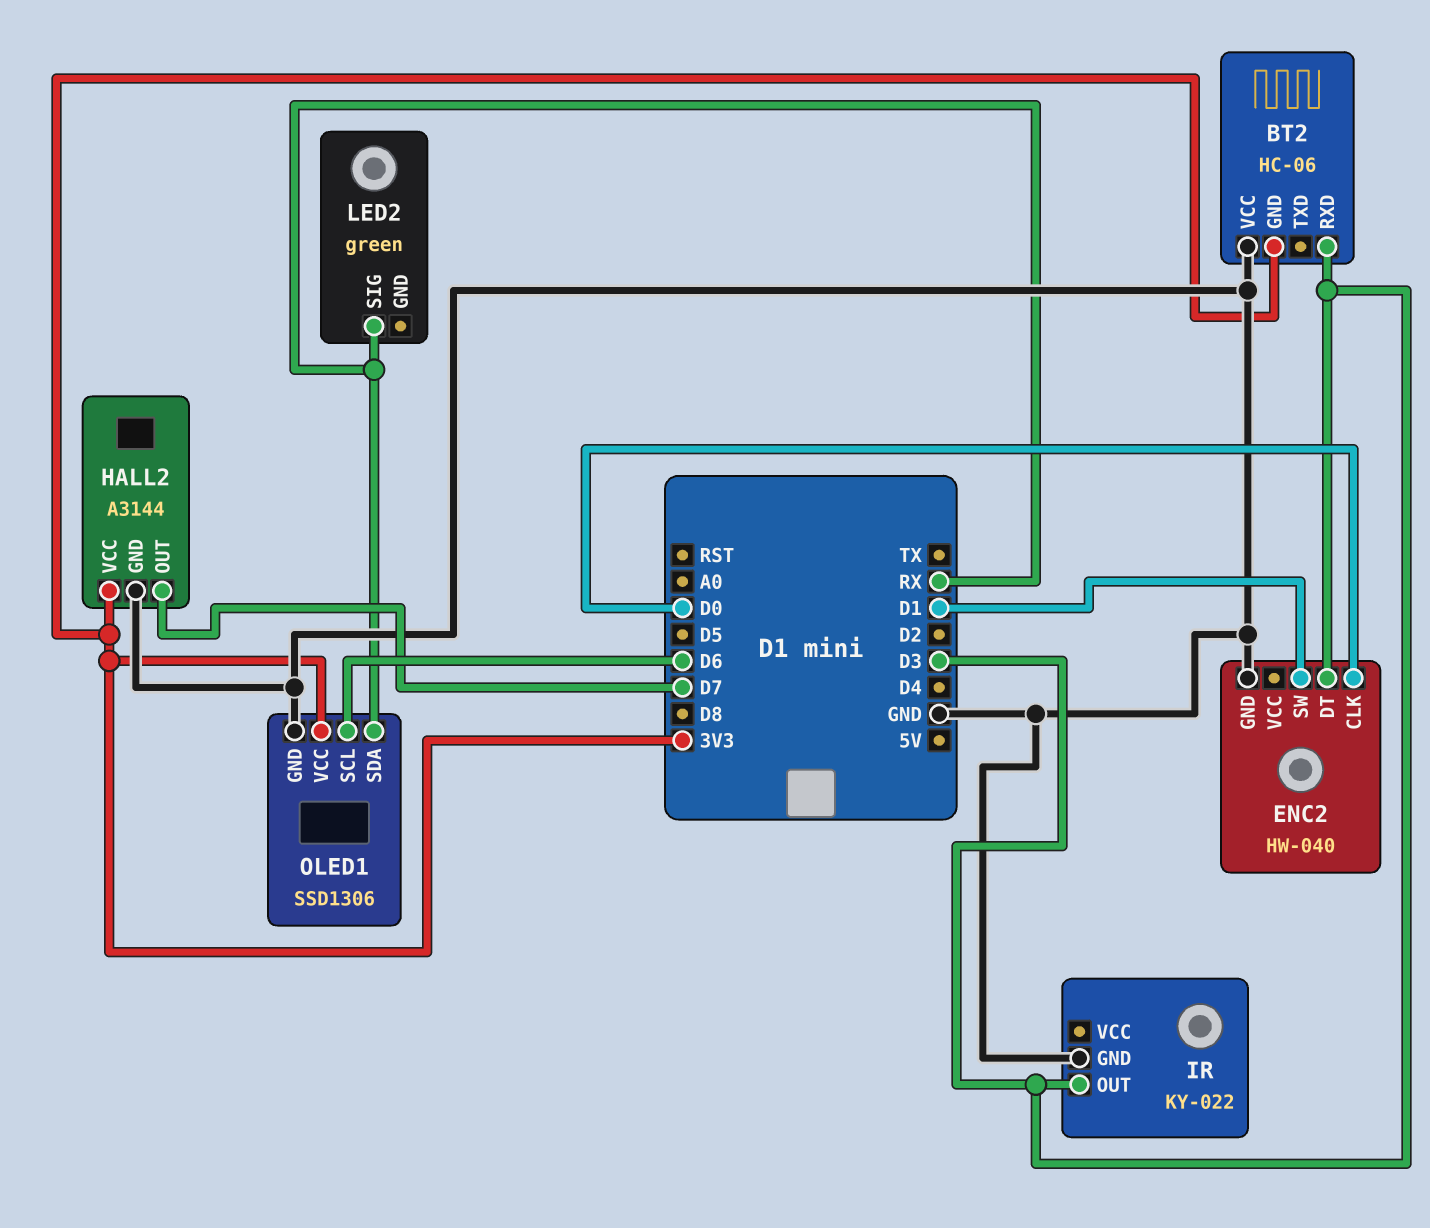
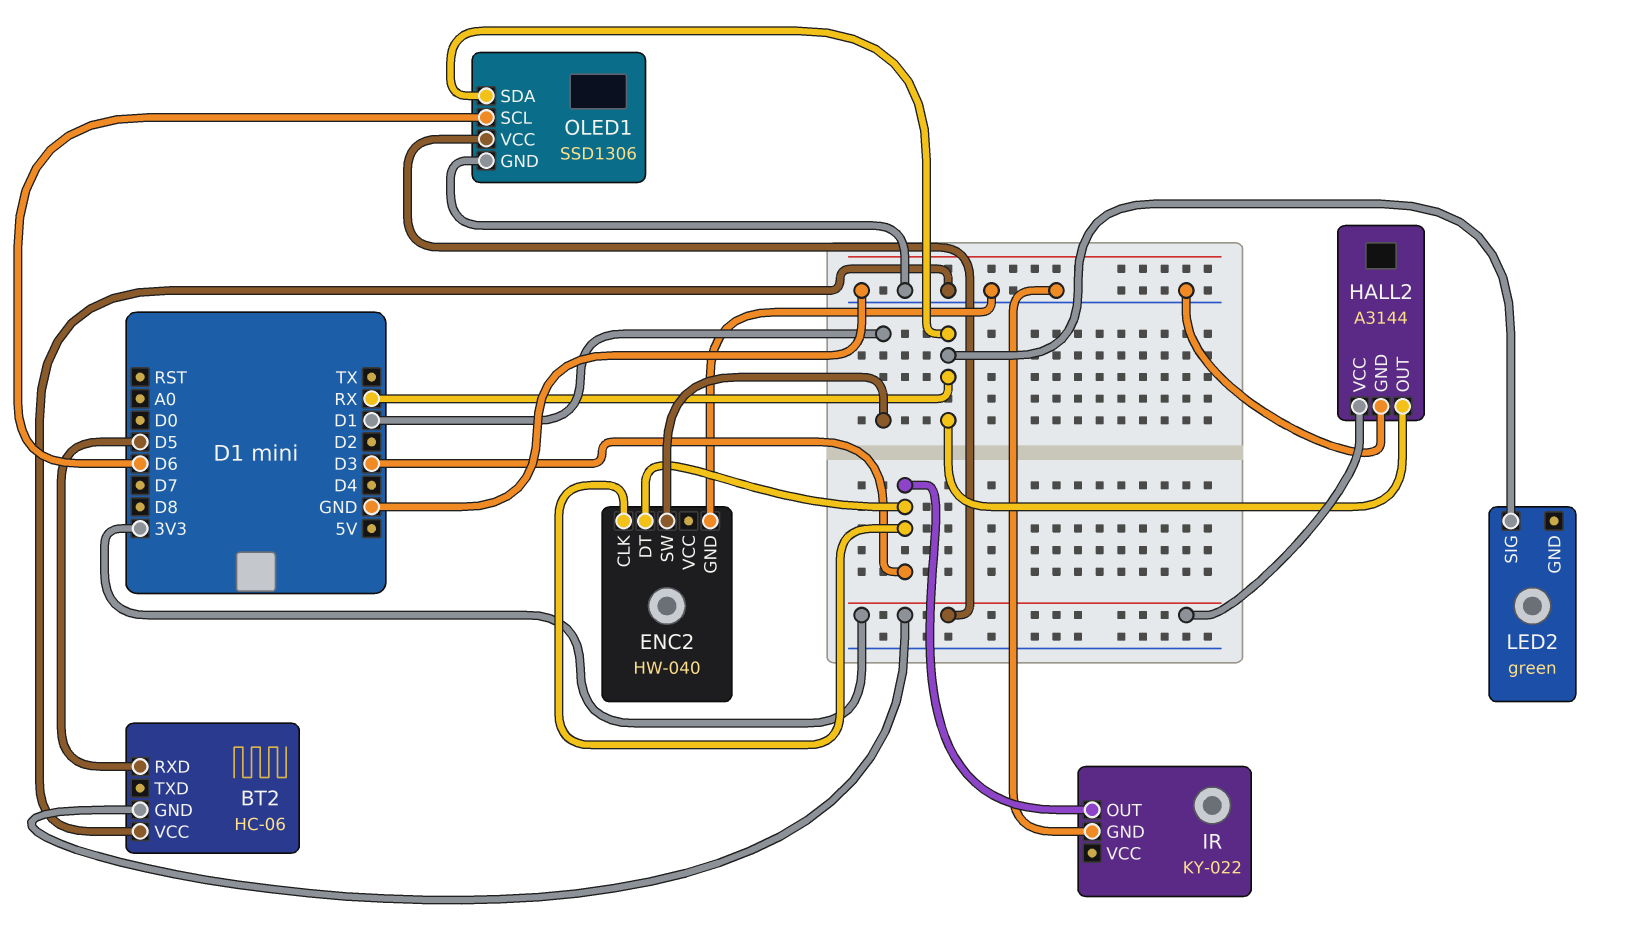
BT2 pin RXD: D3 -> D5
ENC2 pin CLK: D0 -> D3
HALL2 pin OUT: D7 -> RX

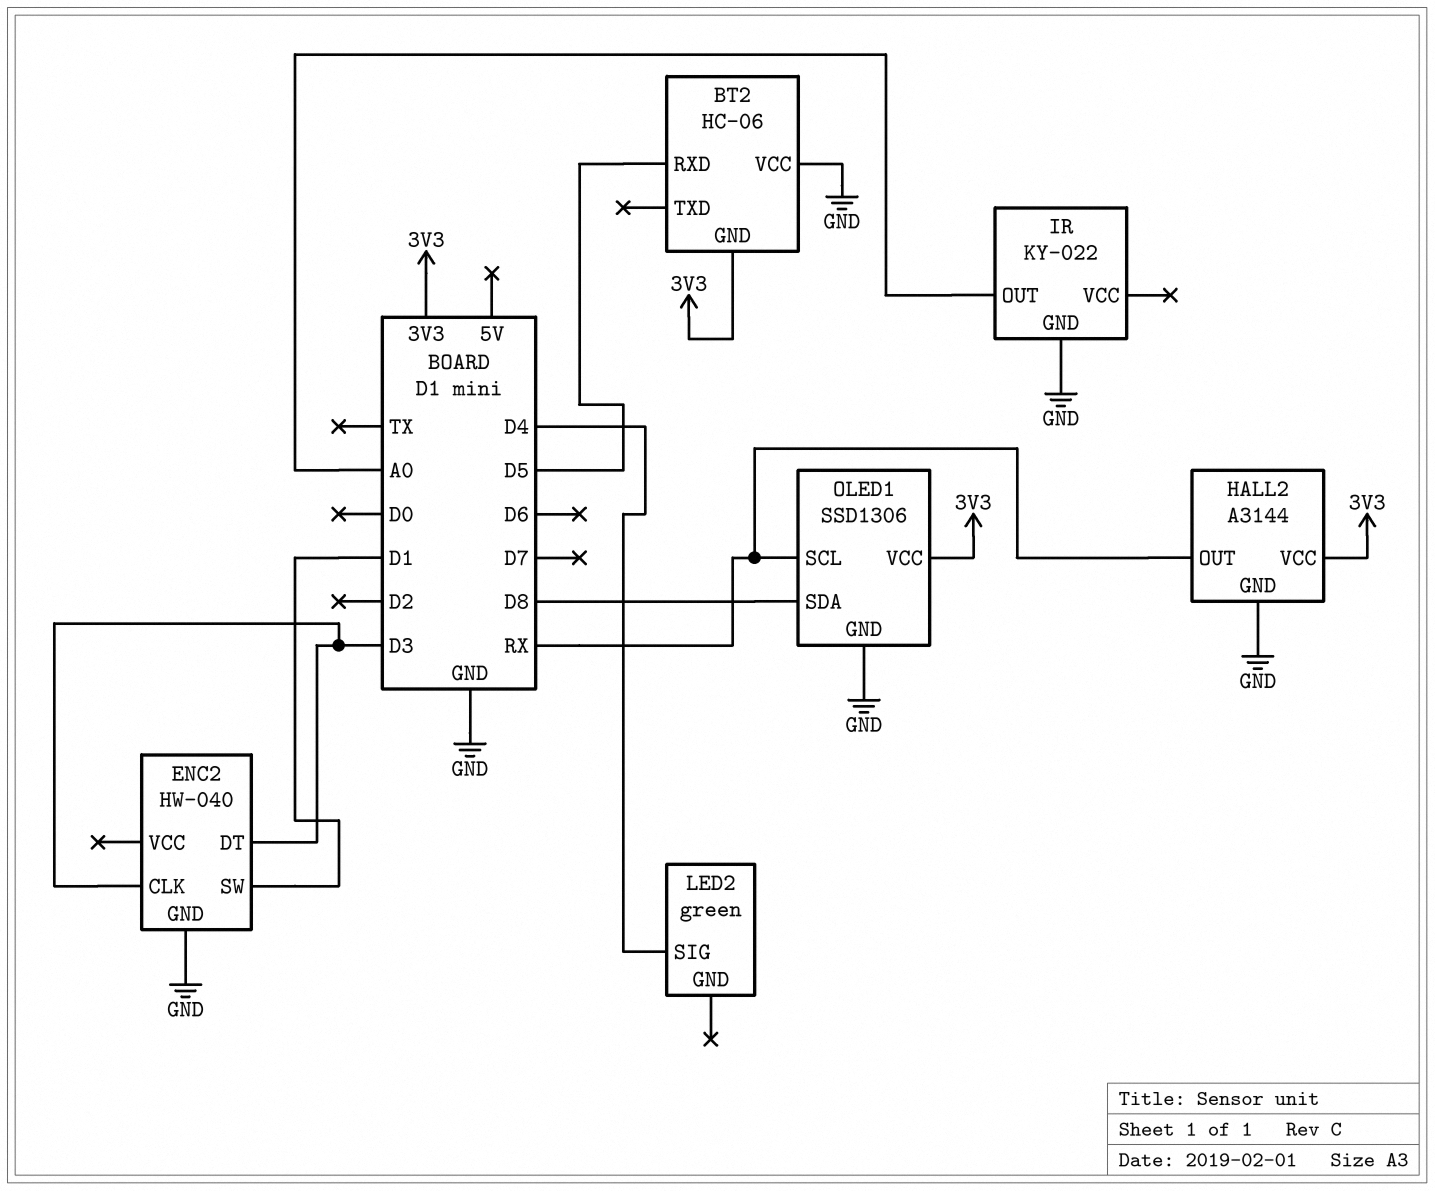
IR pin OUT: D3 -> A0
LED2 pin SIG: RX -> D4
OLED1 pin SCL: D6 -> RX
OLED1 pin SDA: RX -> D8

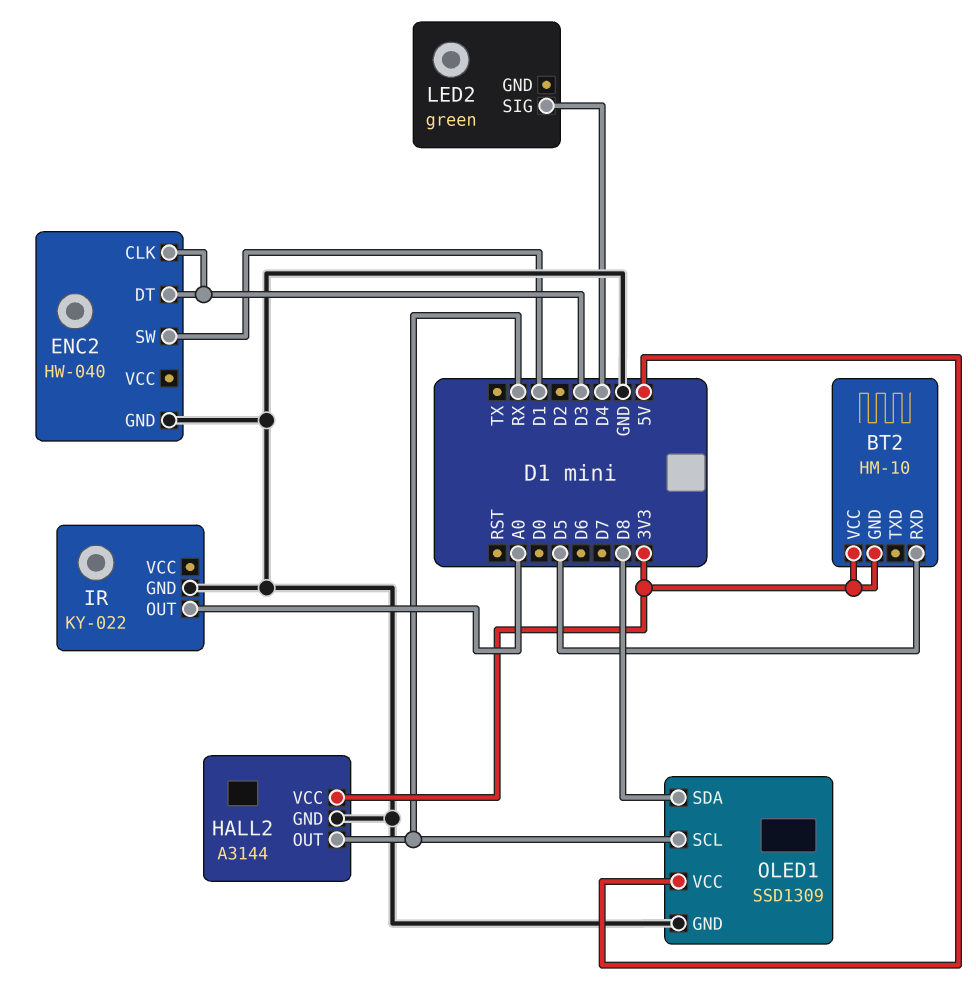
BT2: HC-06 -> HM-10
BT2 pin VCC: GND -> 3V3
OLED1: SSD1306 -> SSD1309
OLED1 pin VCC: 3V3 -> 5V

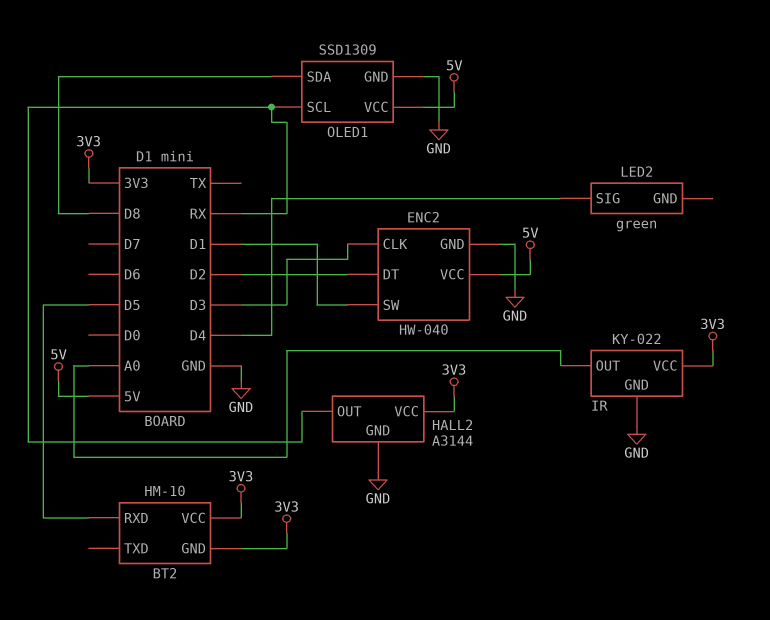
ENC2 pin DT: D3 -> D2
ENC2 pin VCC: none -> 5V
IR pin VCC: none -> 3V3

